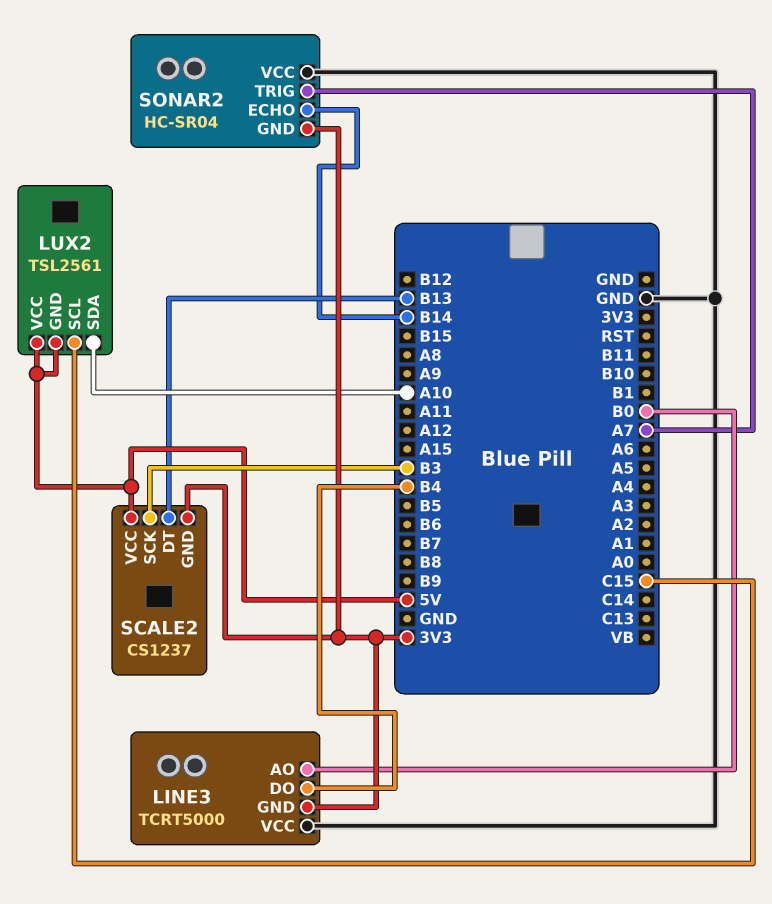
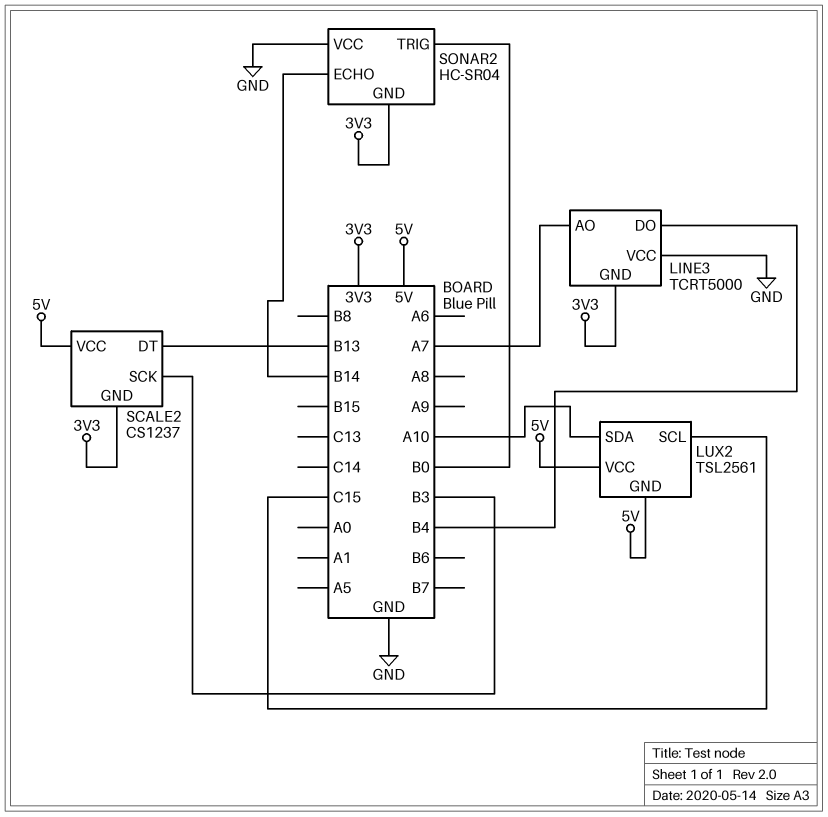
LINE3 pin AO: B0 -> A7
SONAR2 pin TRIG: A7 -> B0

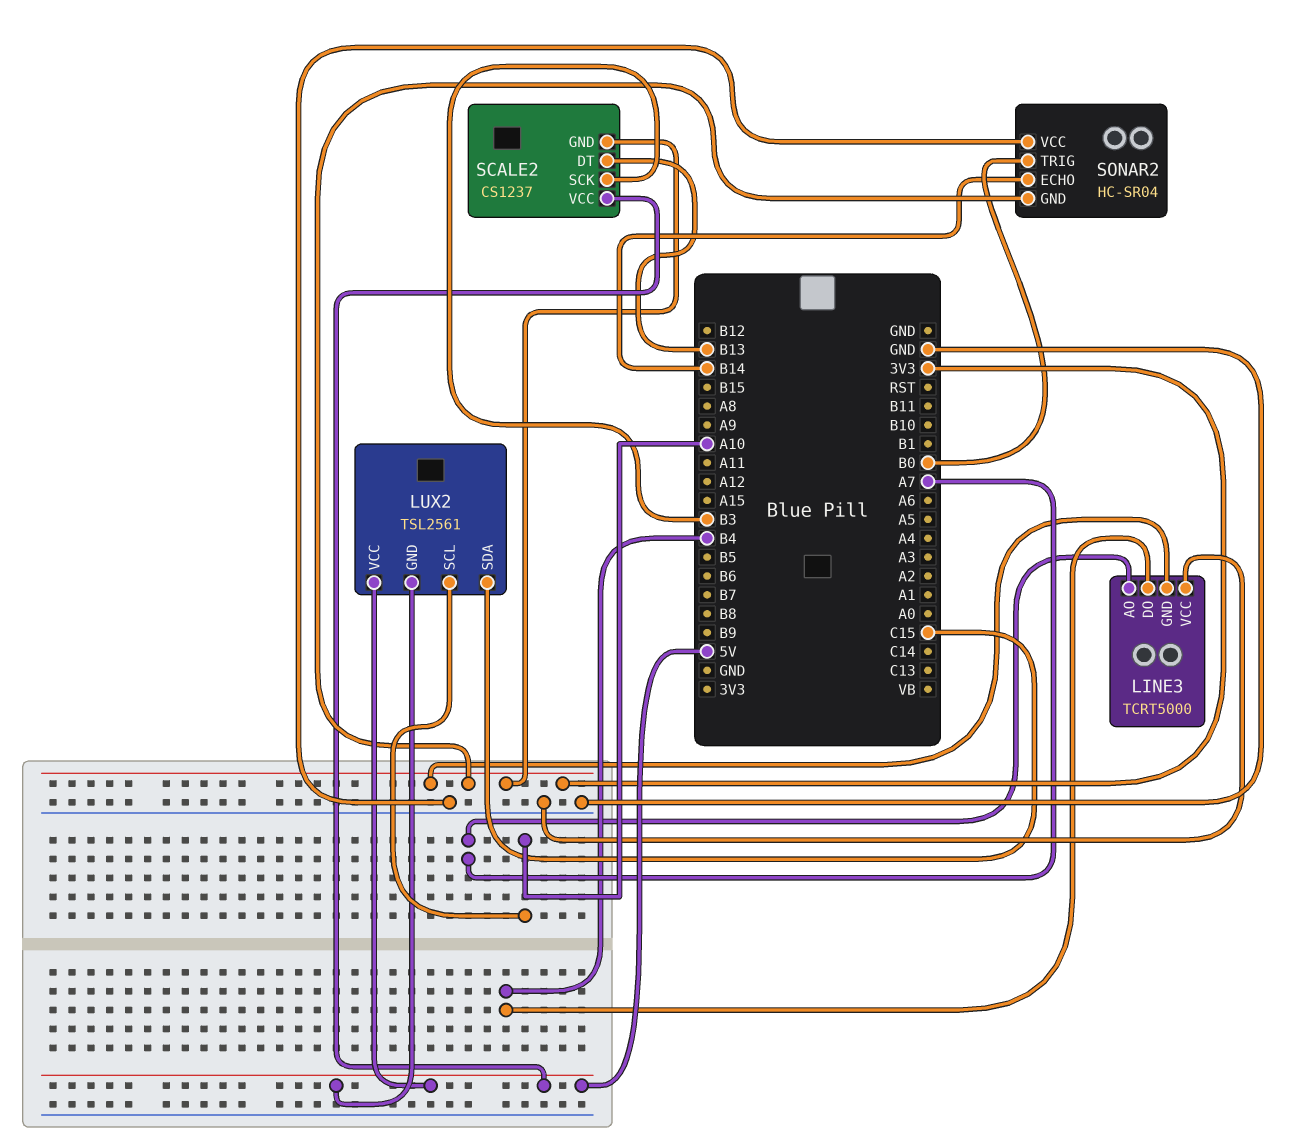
LUX2 pin SCL: C15 -> A10
LUX2 pin SDA: A10 -> C15

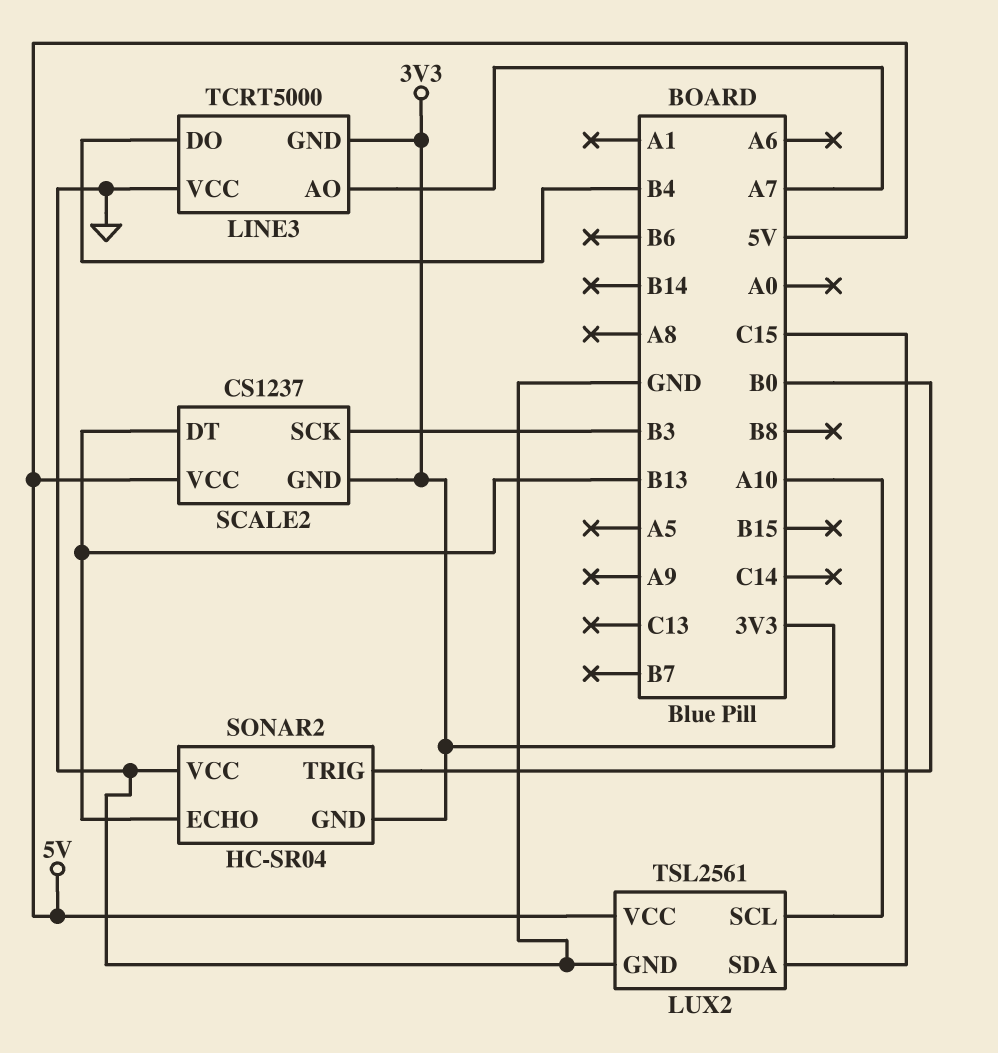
LUX2 pin GND: 5V -> GND
SONAR2 pin ECHO: B14 -> B13

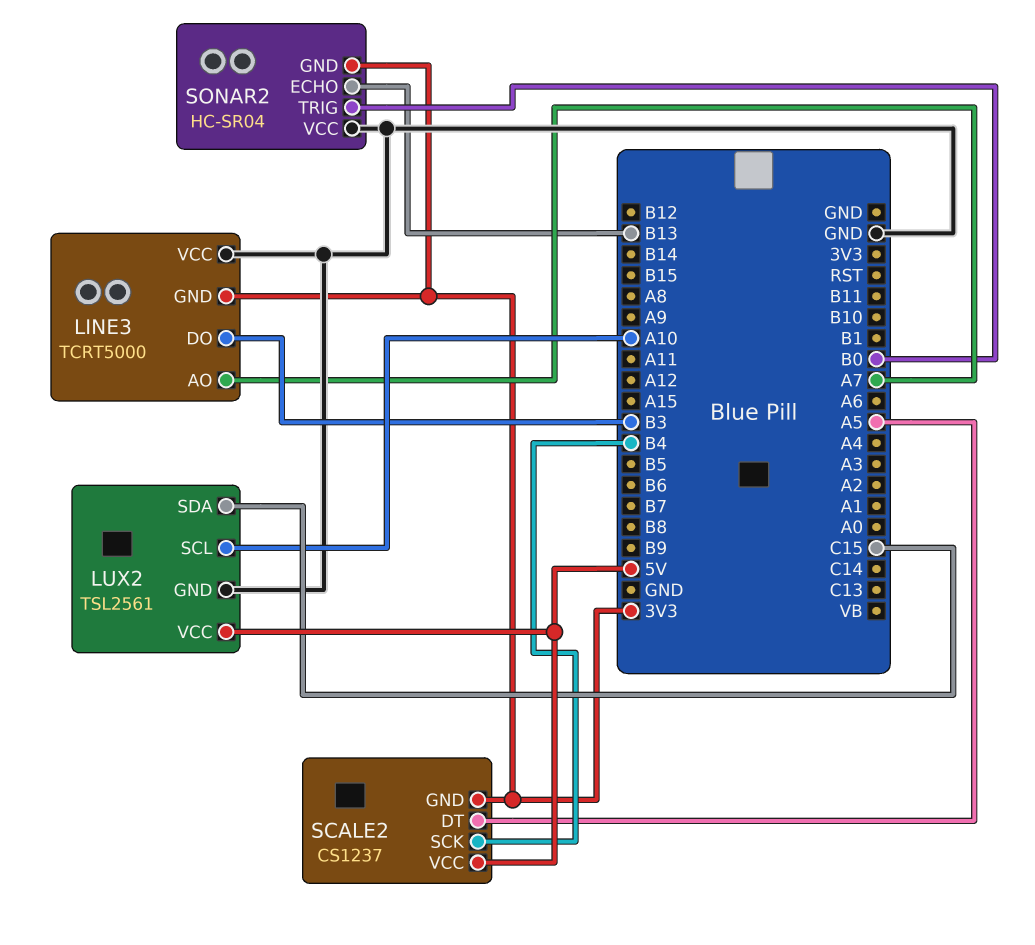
LINE3 pin DO: B4 -> B3
SCALE2 pin DT: B13 -> A5
SCALE2 pin SCK: B3 -> B4

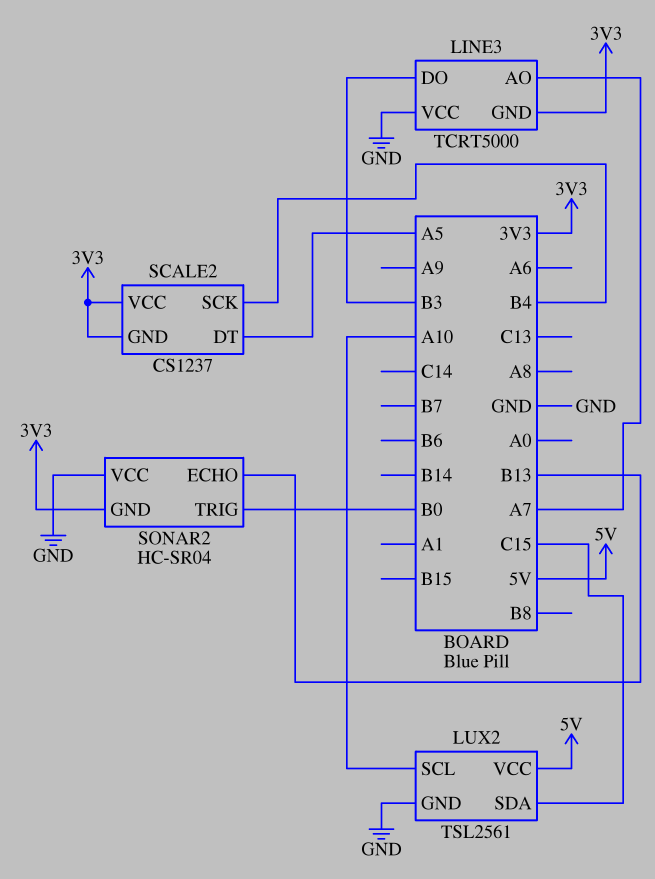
SCALE2 pin VCC: 5V -> 3V3

